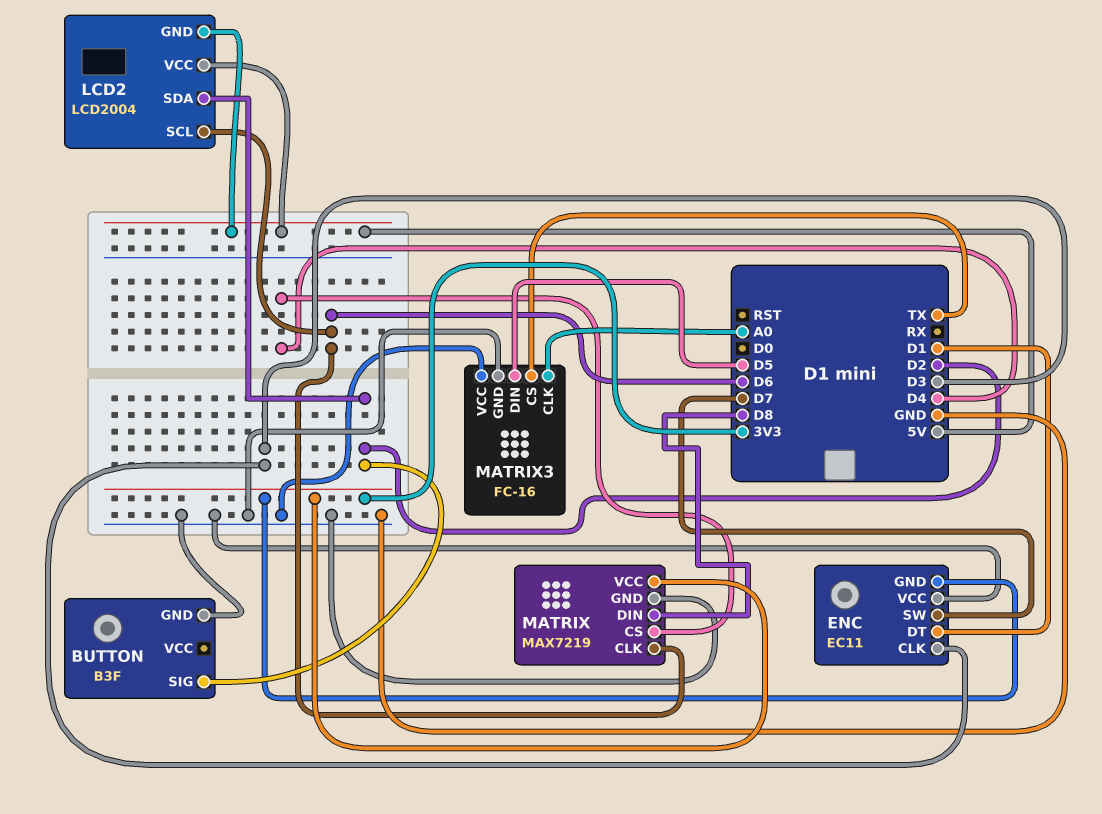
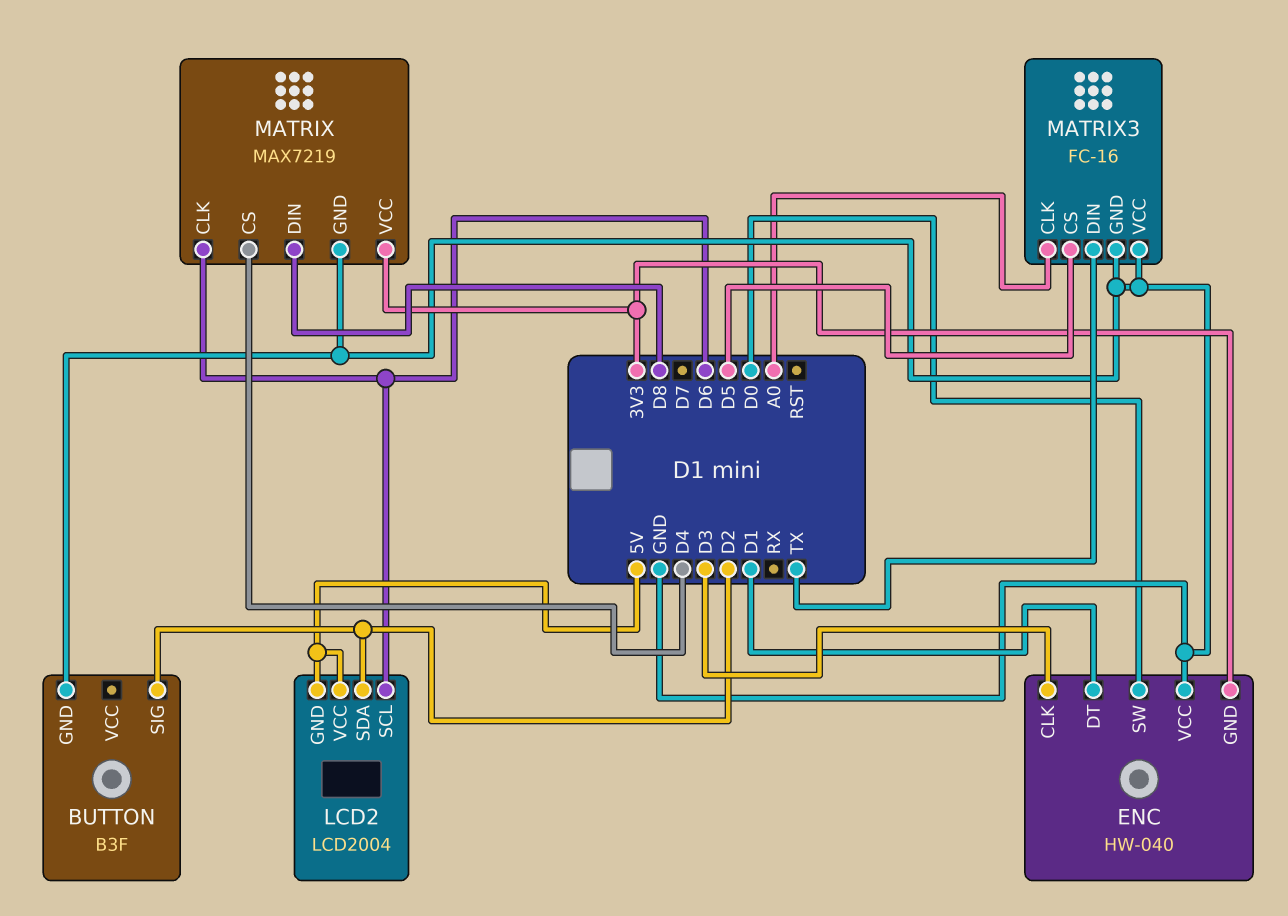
ENC: EC11 -> HW-040
ENC pin SW: D7 -> D0
MATRIX3 pin CS: TX -> D5
MATRIX3 pin DIN: D5 -> TX

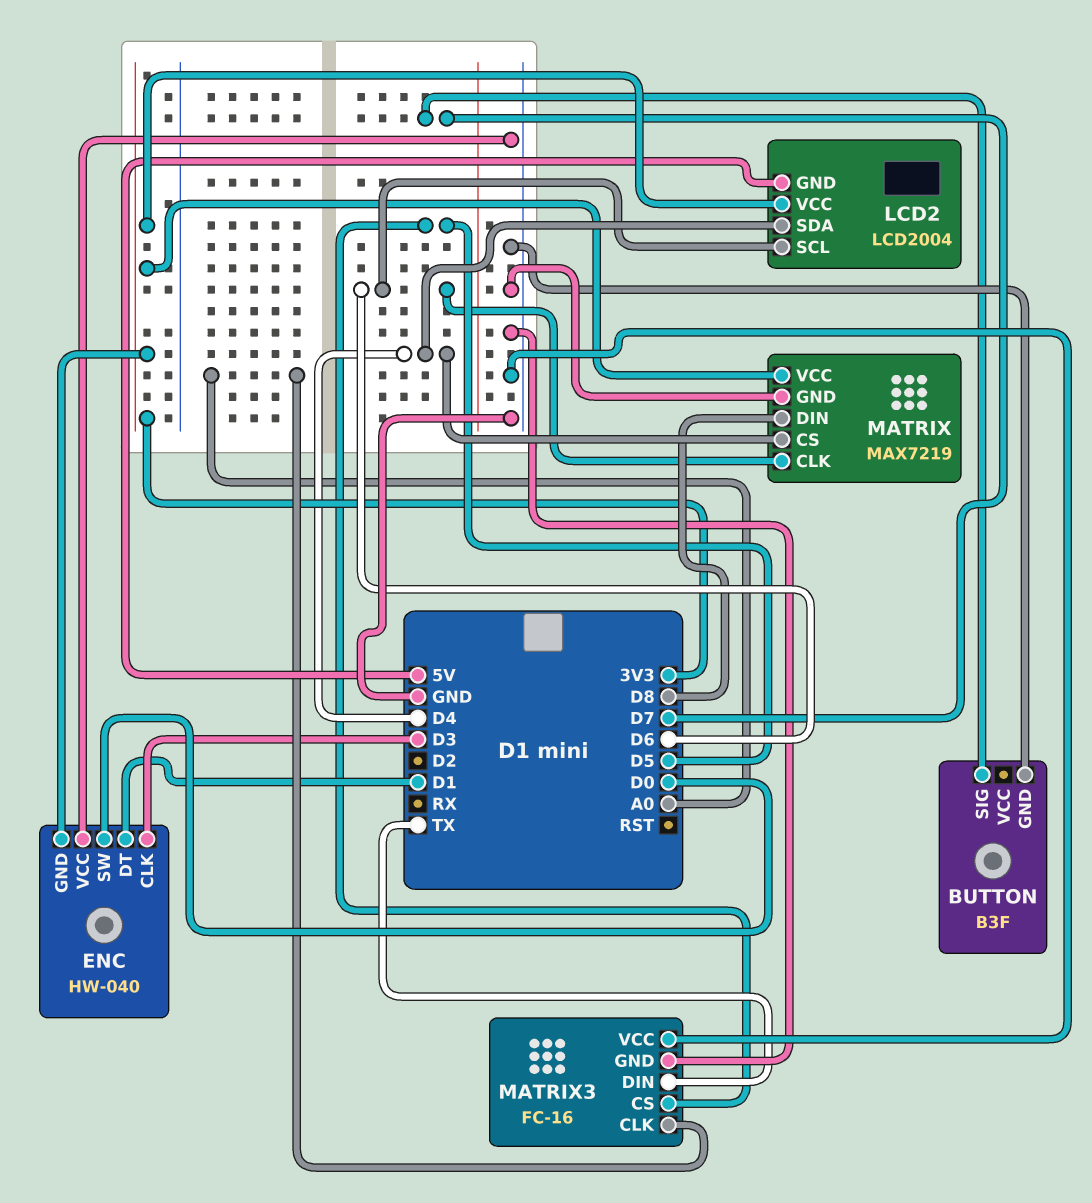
BUTTON pin SIG: D2 -> D7
LCD2 pin SDA: D2 -> D4
LCD2 pin VCC: 5V -> 3V3

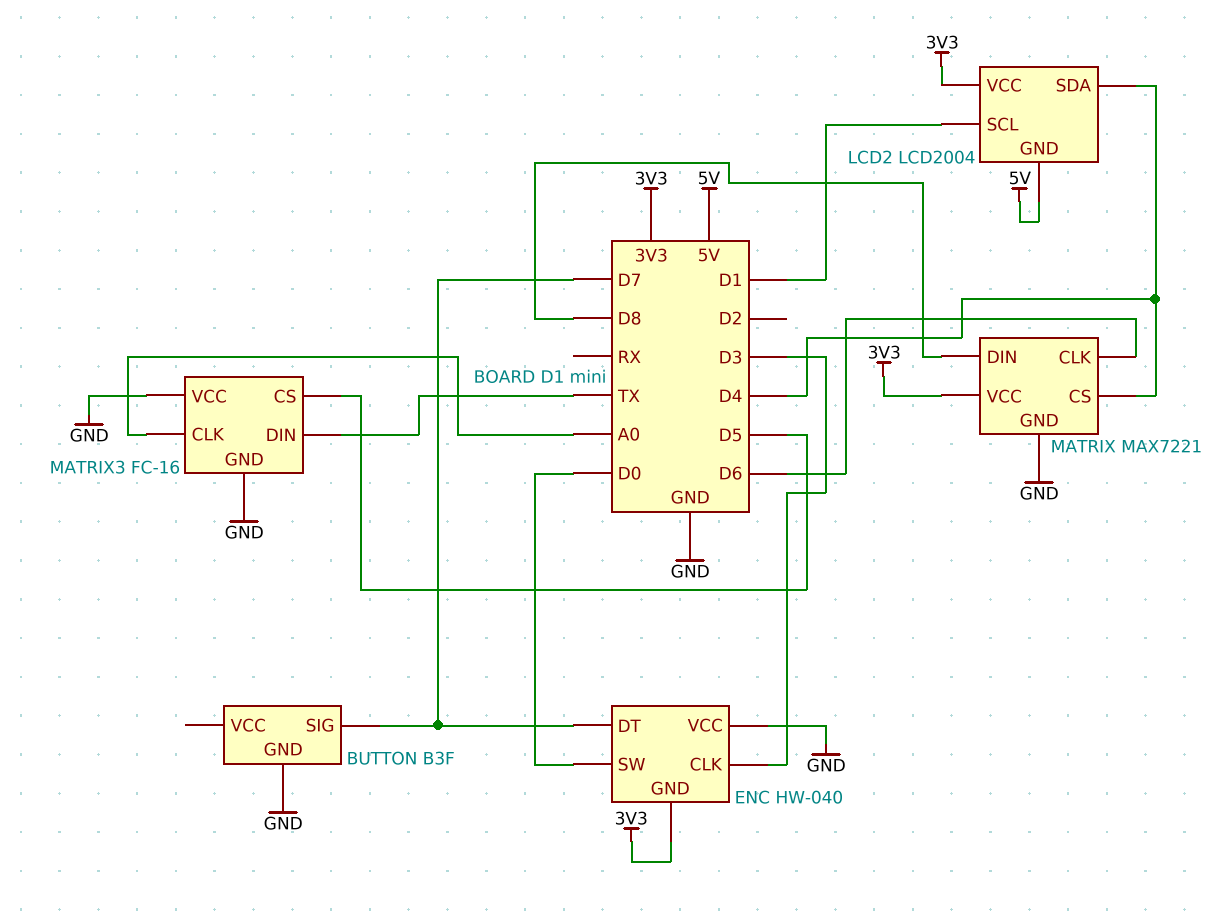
ENC pin DT: D1 -> D7
LCD2 pin SCL: D6 -> D1
MATRIX: MAX7219 -> MAX7221

